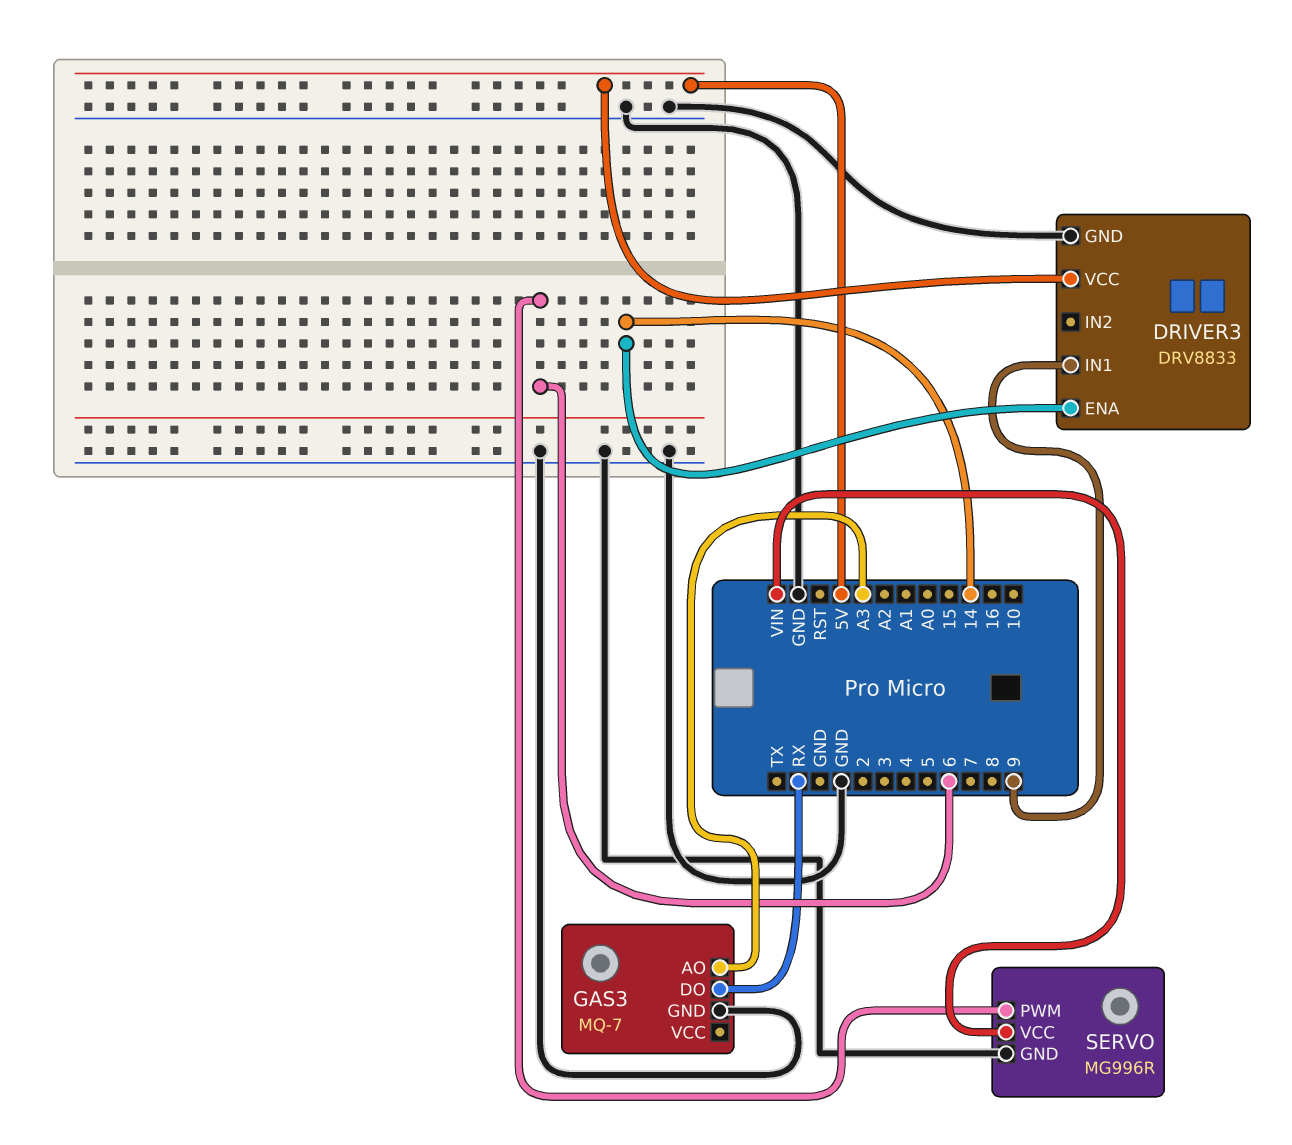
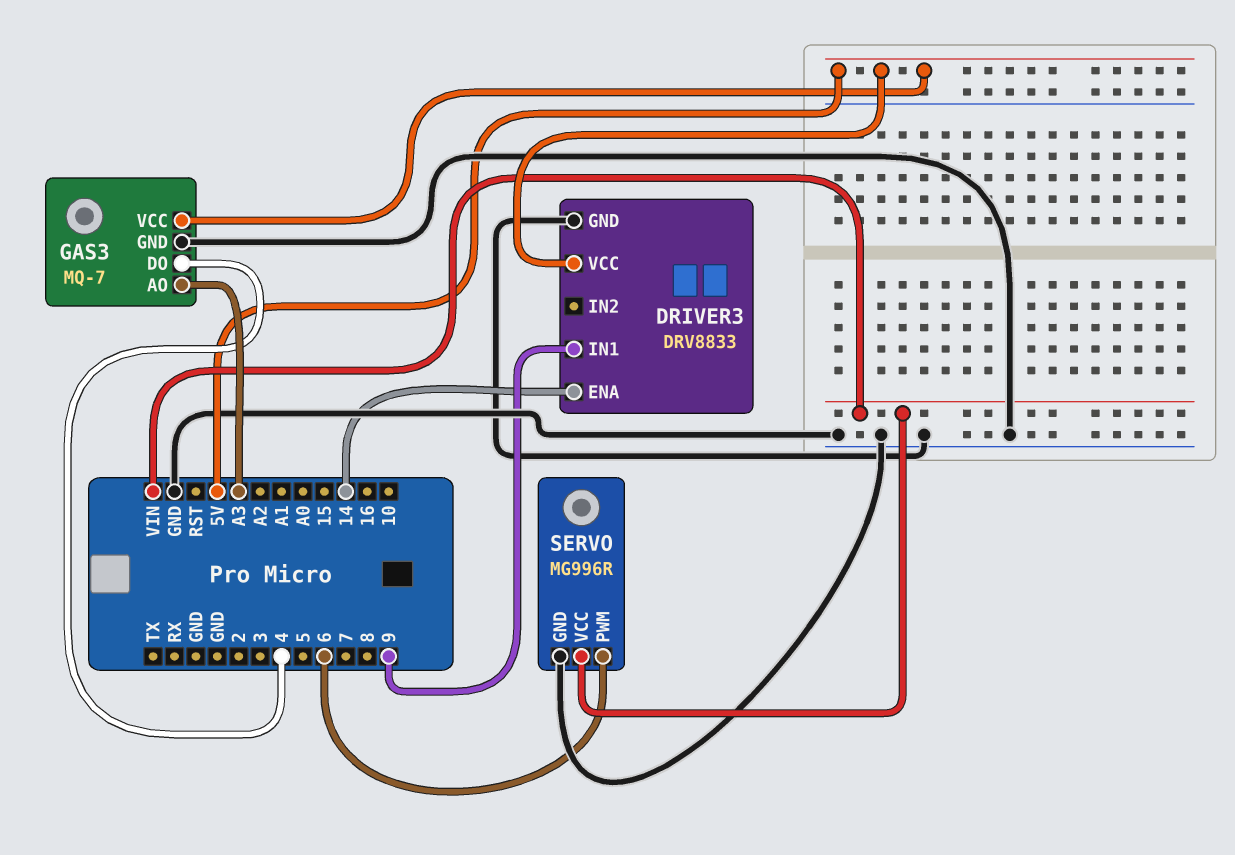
GAS3 pin DO: RX -> 4
GAS3 pin VCC: none -> 5V

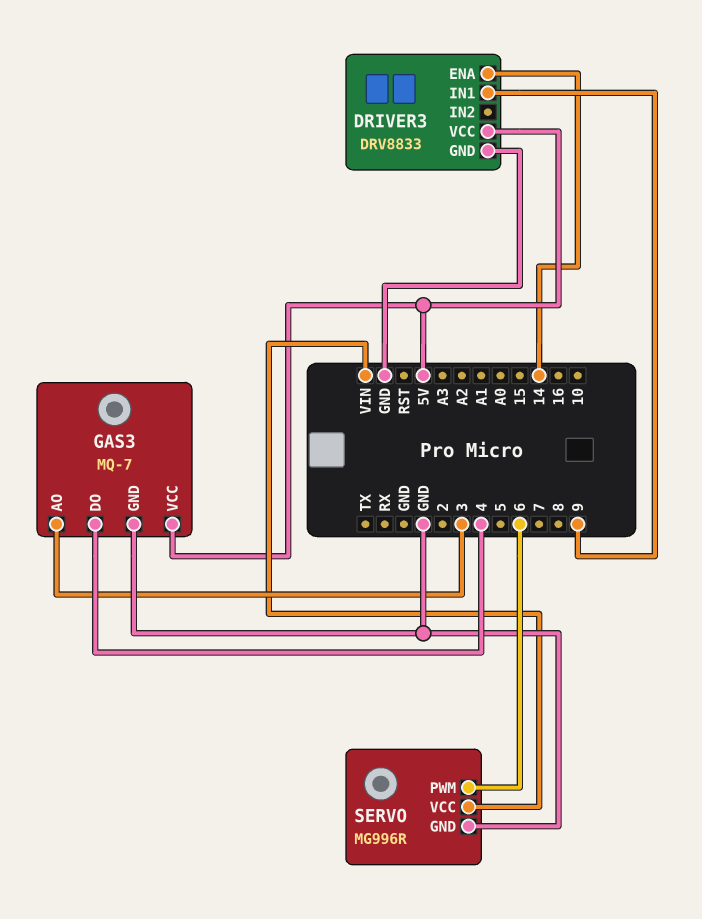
GAS3 pin AO: A3 -> 3

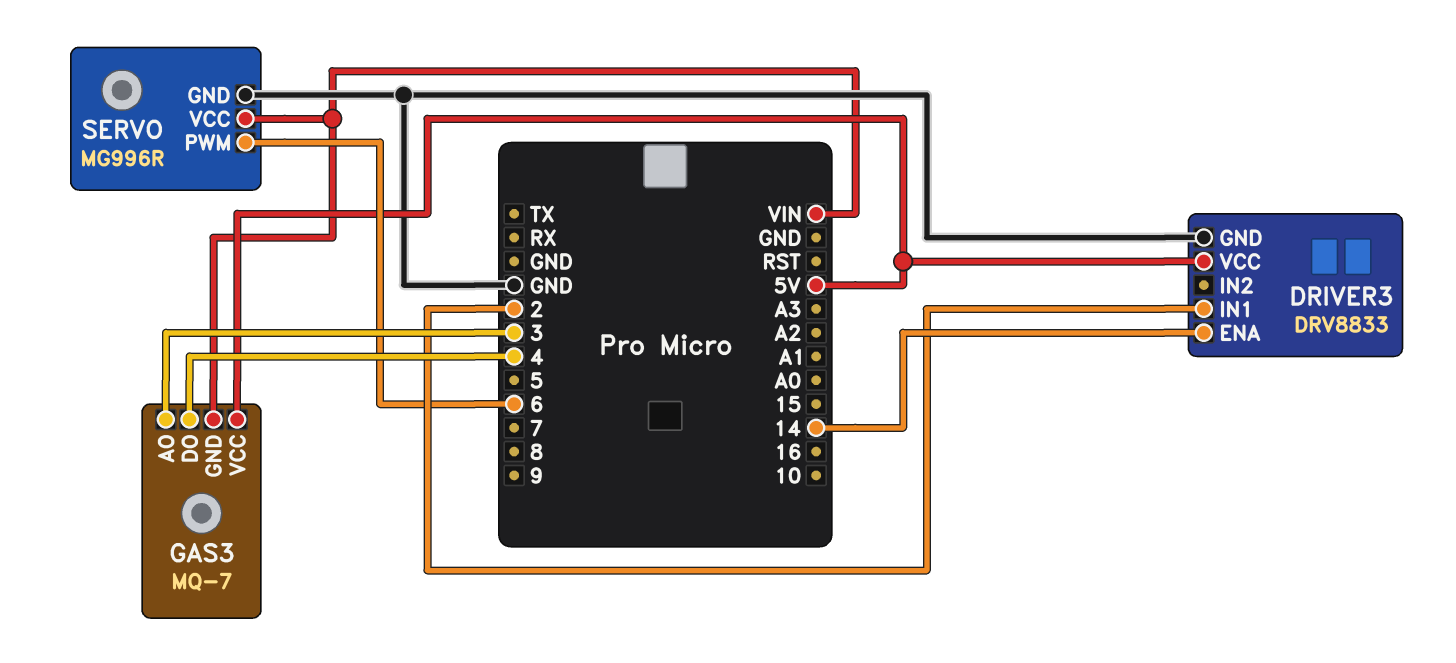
DRIVER3 pin IN1: 9 -> 2
GAS3 pin GND: GND -> VIN

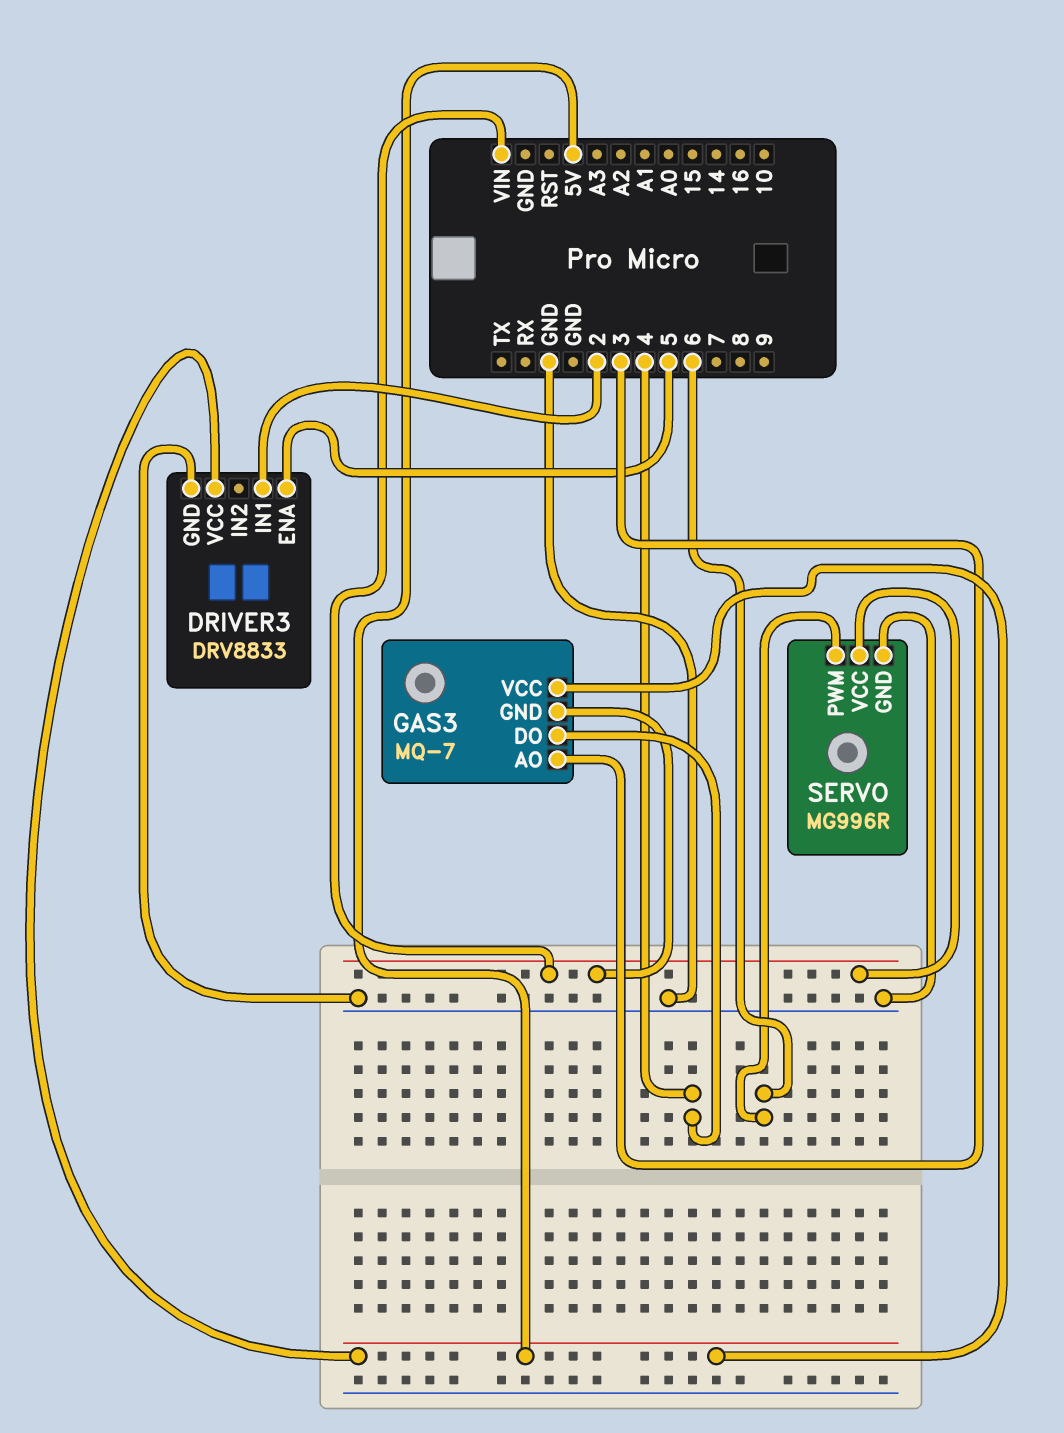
DRIVER3 pin ENA: 14 -> 5

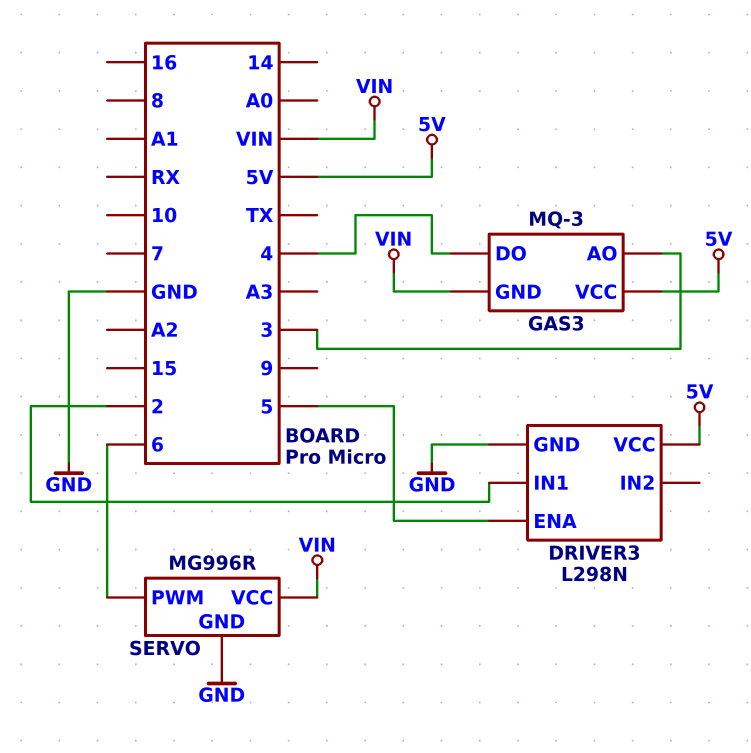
DRIVER3: DRV8833 -> L298N
GAS3: MQ-7 -> MQ-3

